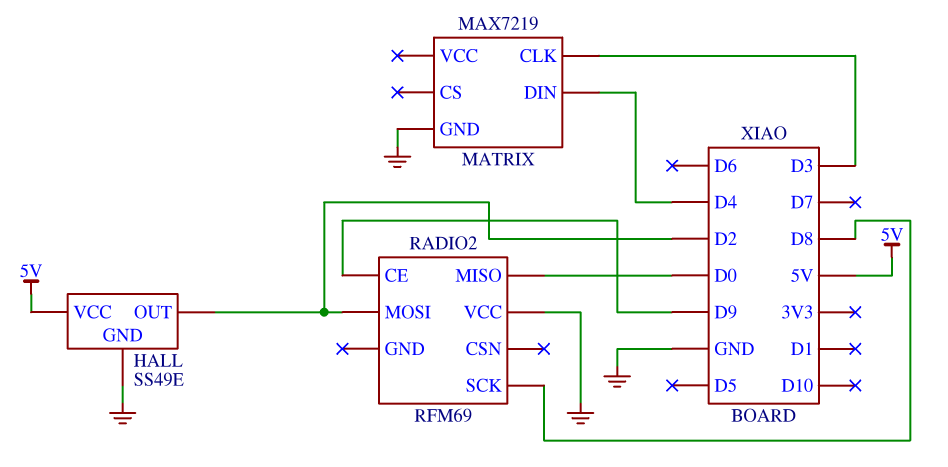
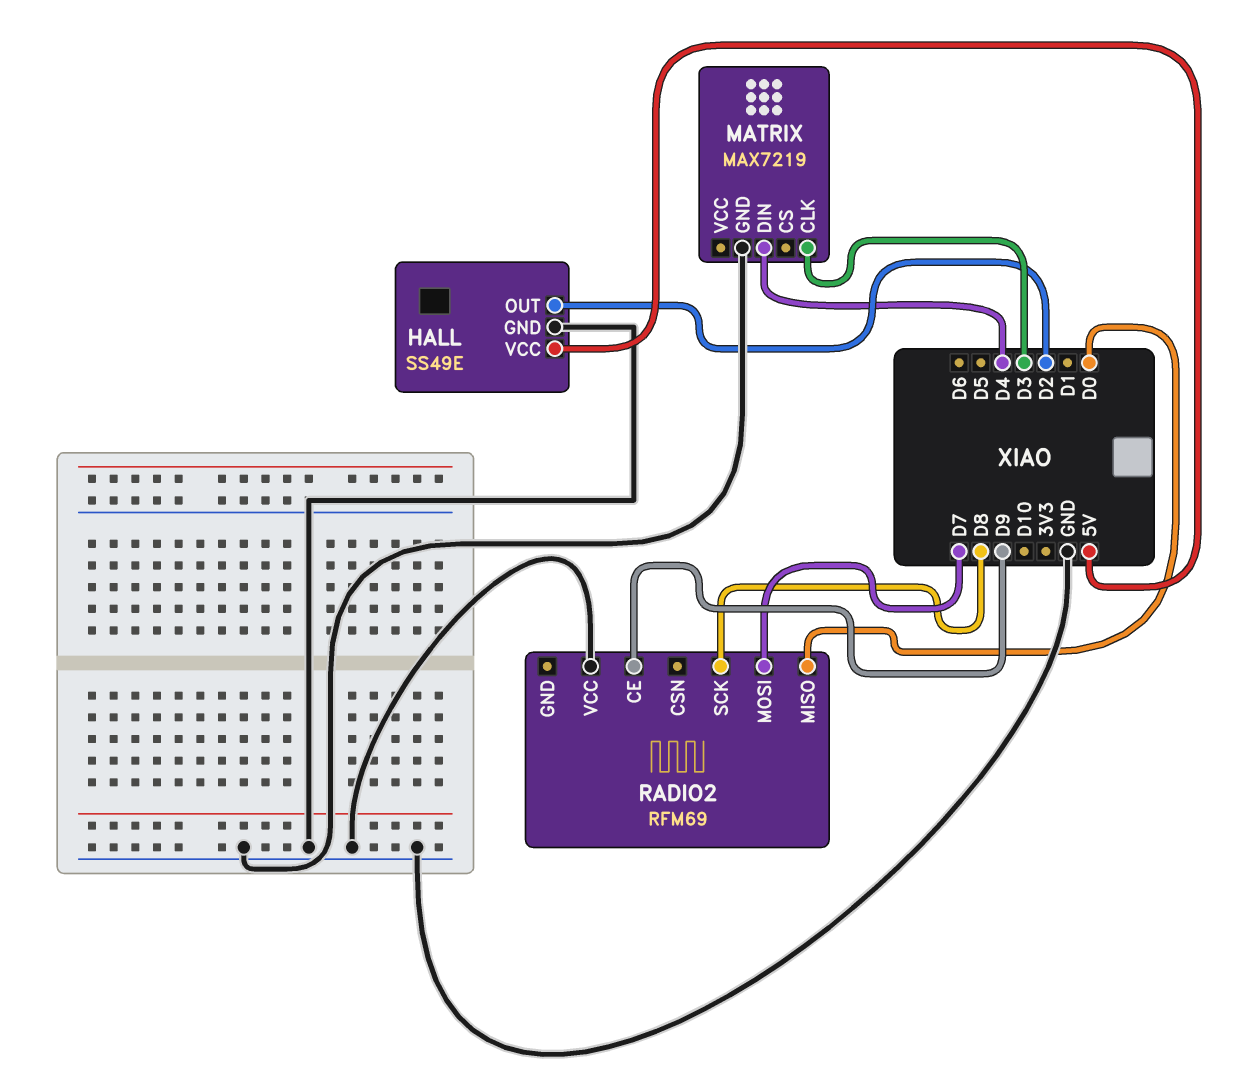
RADIO2 pin MOSI: D2 -> D7

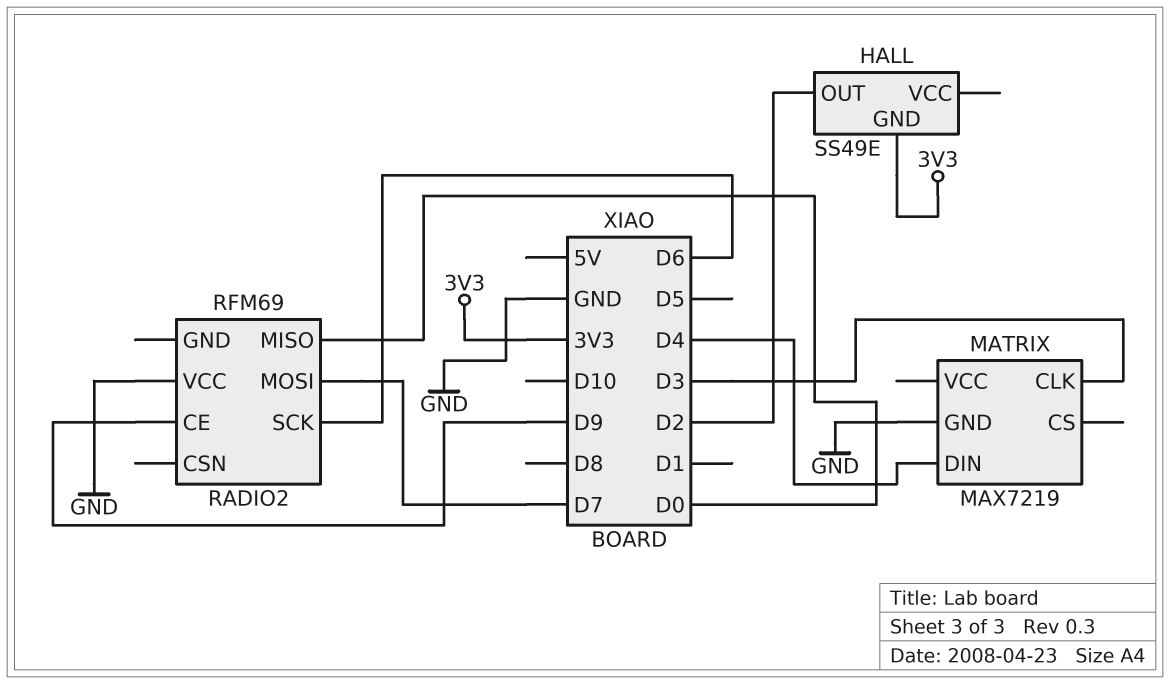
HALL pin GND: GND -> 3V3
HALL pin VCC: 5V -> none
RADIO2 pin SCK: D8 -> D6

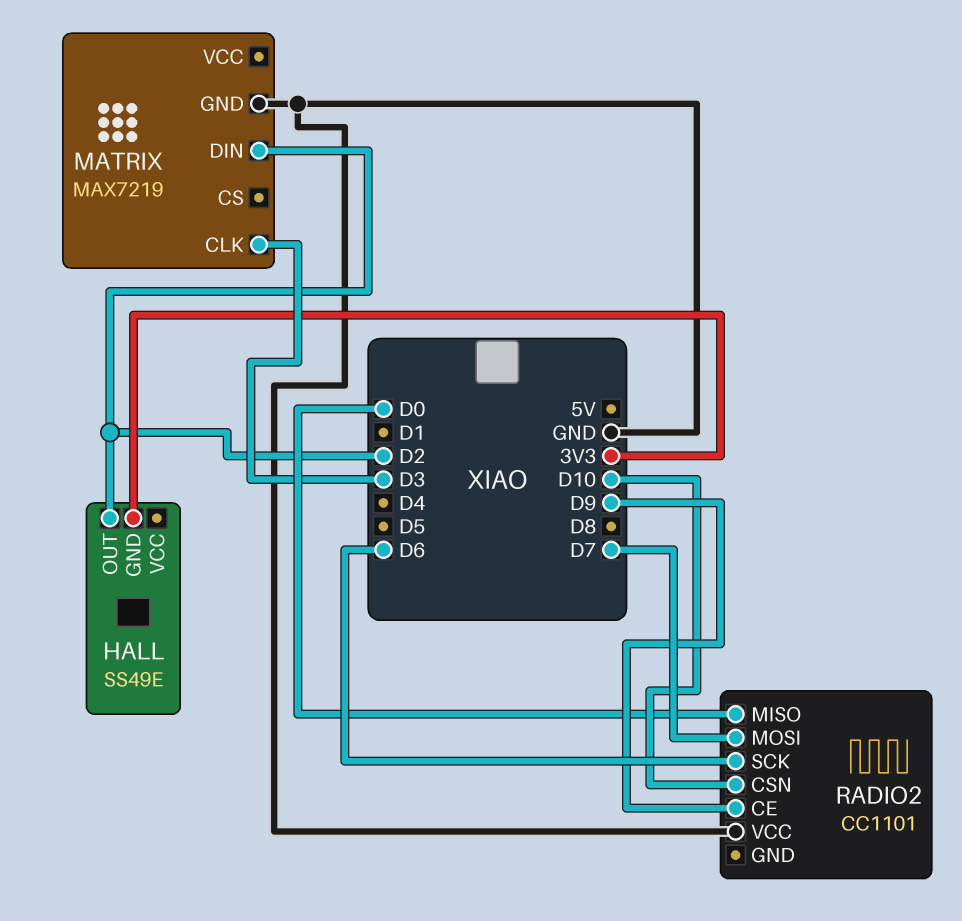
MATRIX pin DIN: D4 -> D2
RADIO2: RFM69 -> CC1101
RADIO2 pin CSN: none -> D10

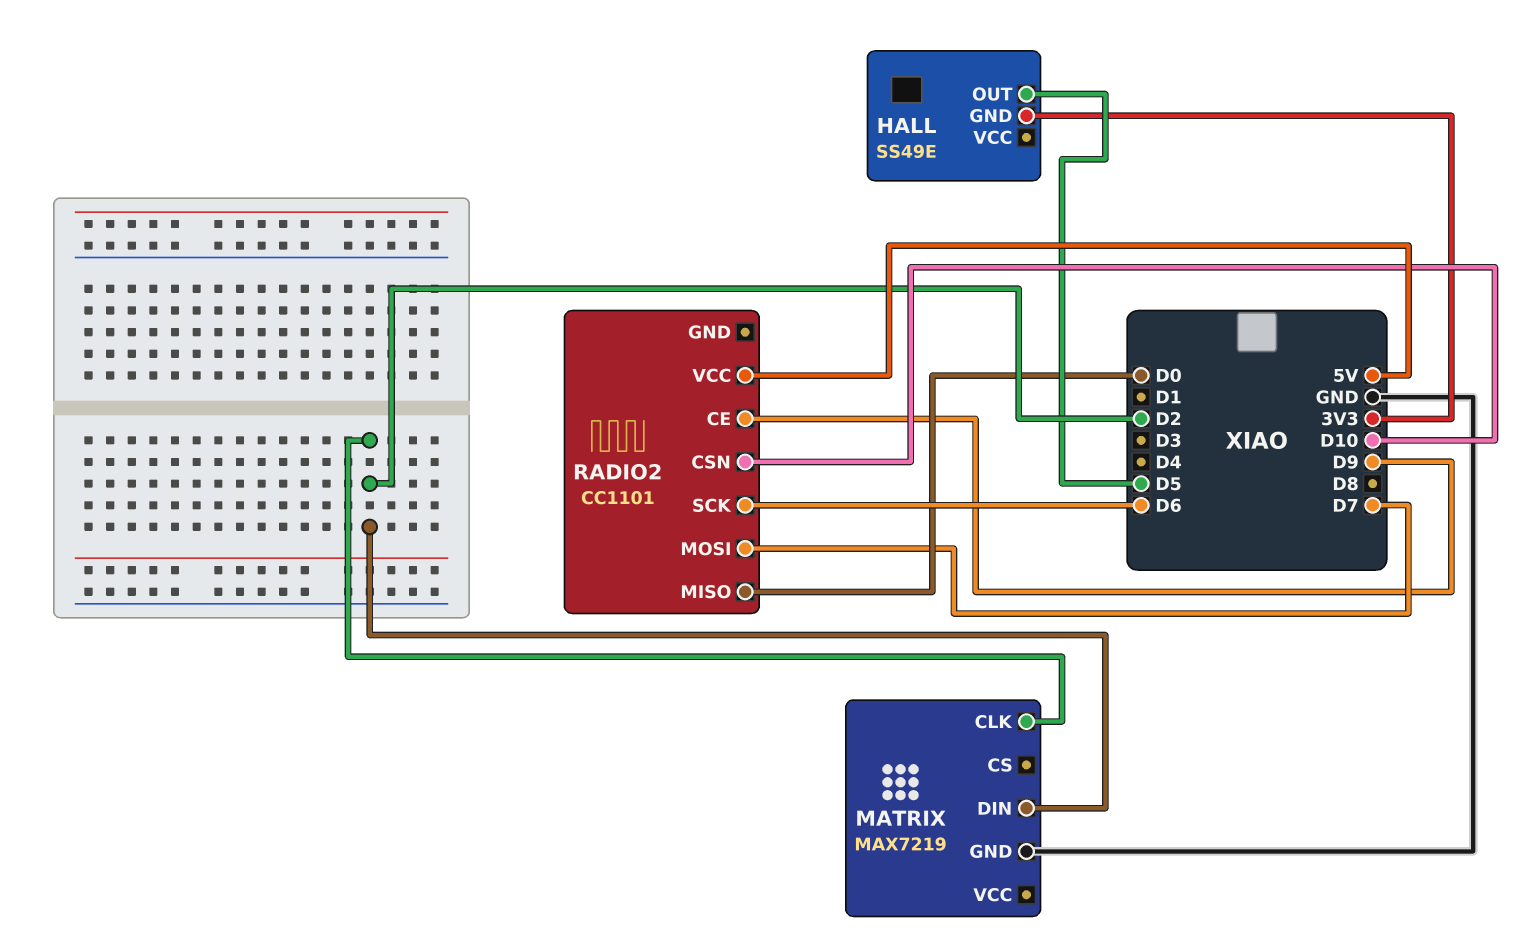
HALL pin OUT: D2 -> D5
MATRIX pin CLK: D3 -> D2
RADIO2 pin VCC: GND -> 5V

